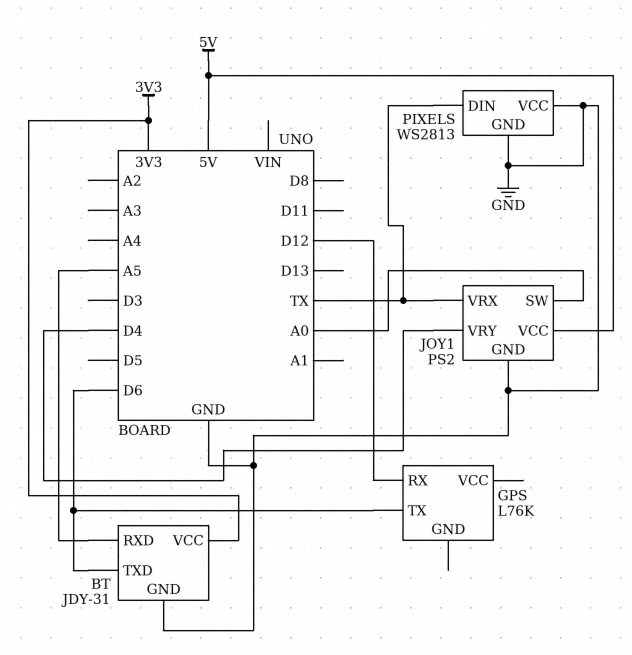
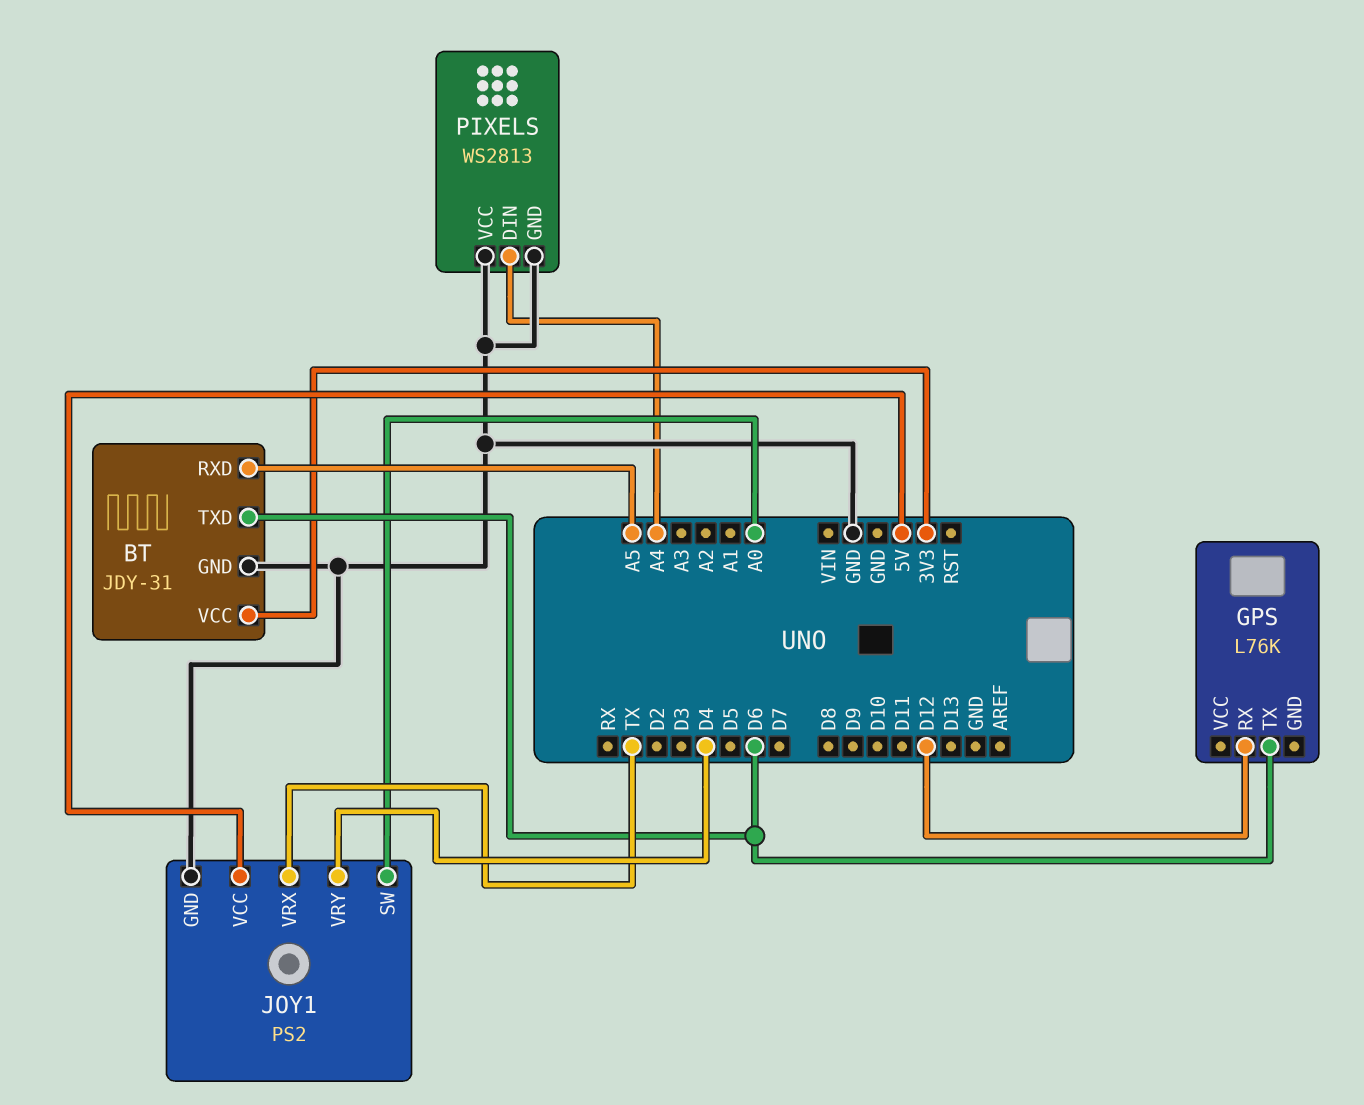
PIXELS pin DIN: TX -> A4

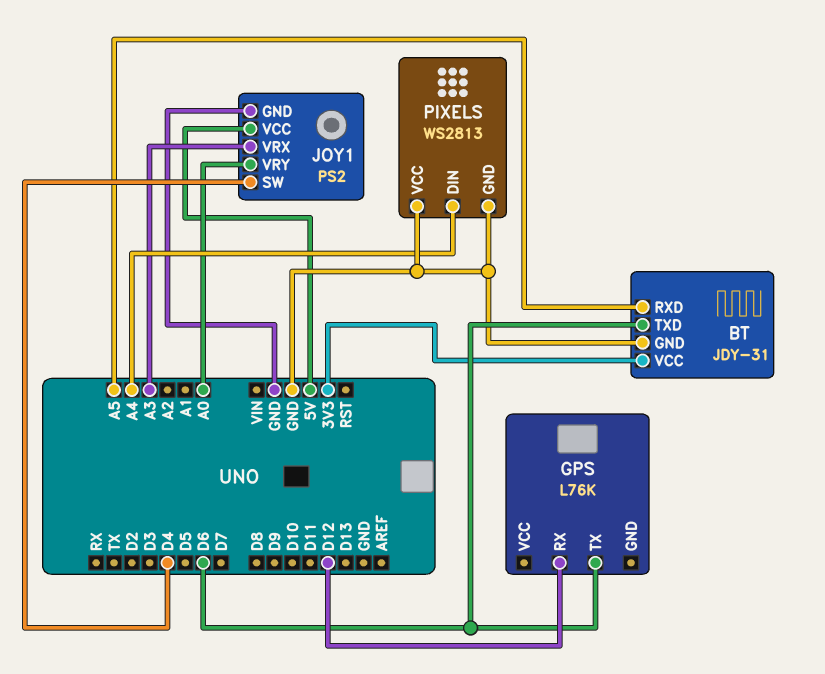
JOY1 pin SW: A0 -> D4
JOY1 pin VRX: TX -> A3
JOY1 pin VRY: D4 -> A0

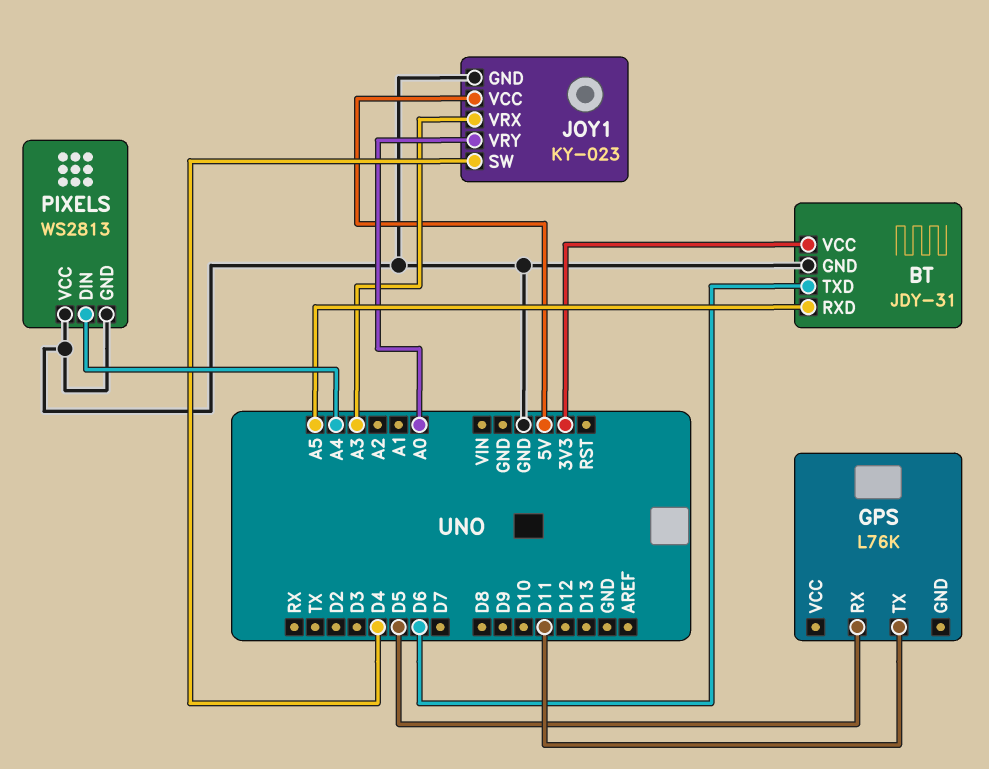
GPS pin RX: D12 -> D5
GPS pin TX: D6 -> D11
JOY1: PS2 -> KY-023

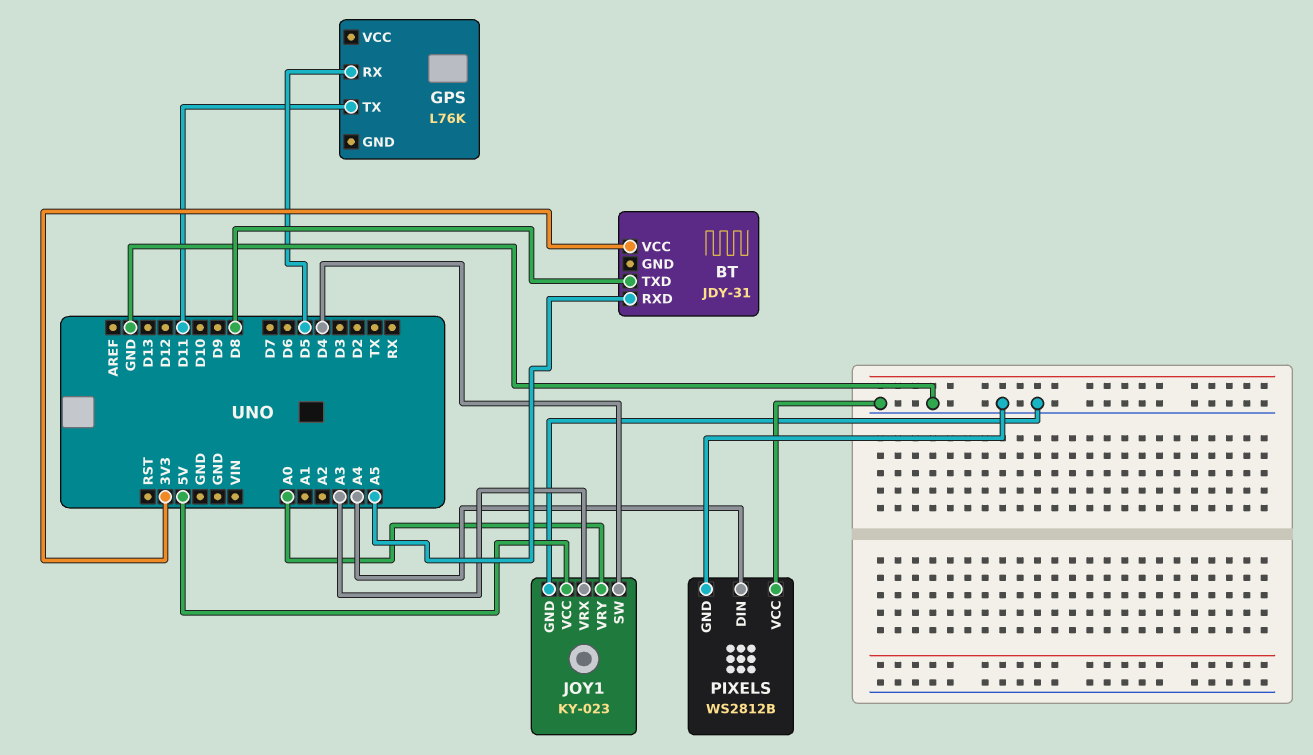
BT pin GND: GND -> none
BT pin TXD: D6 -> D8
PIXELS: WS2813 -> WS2812B

